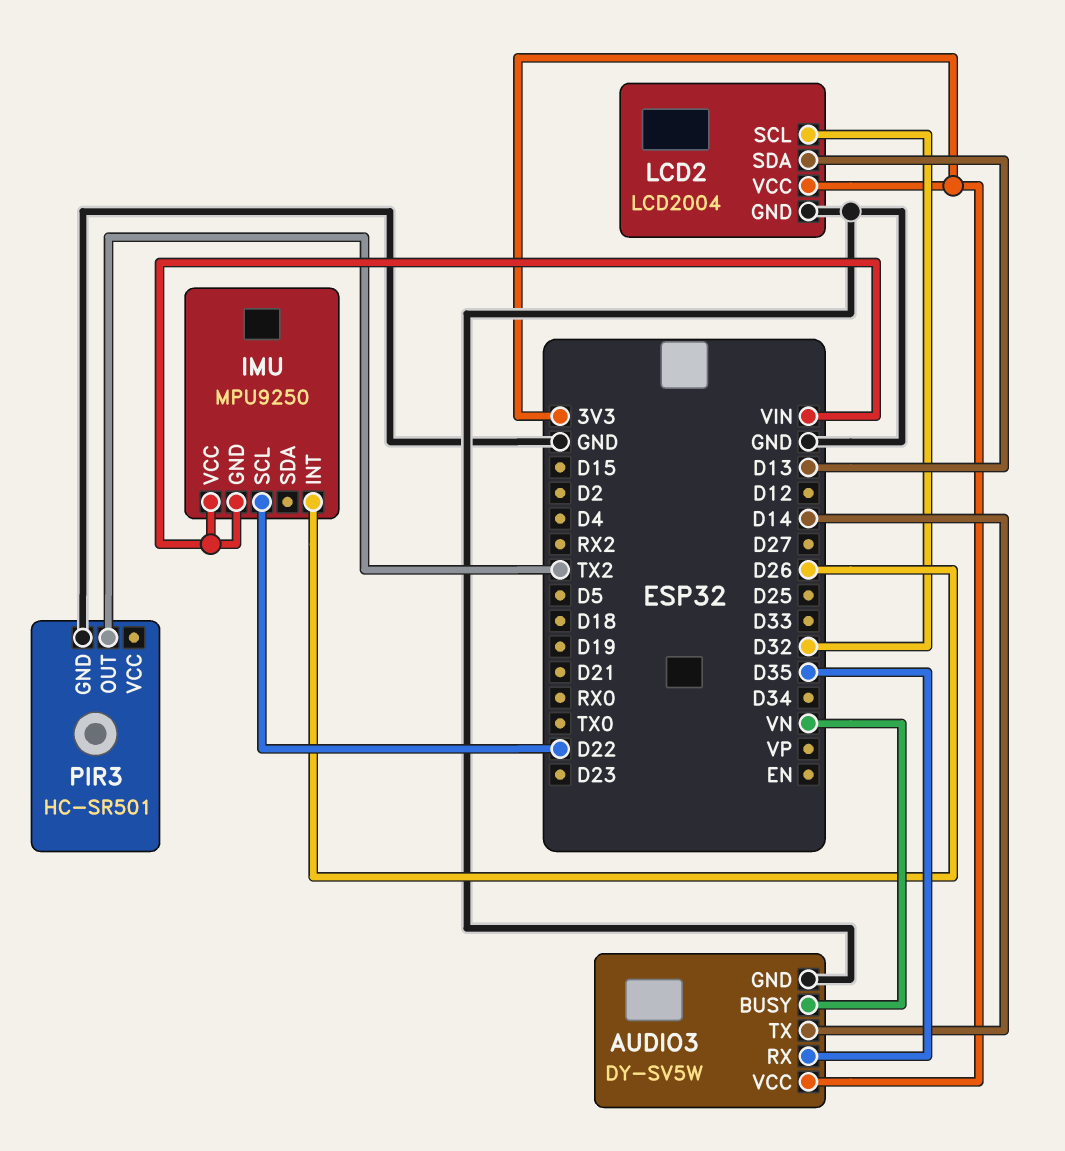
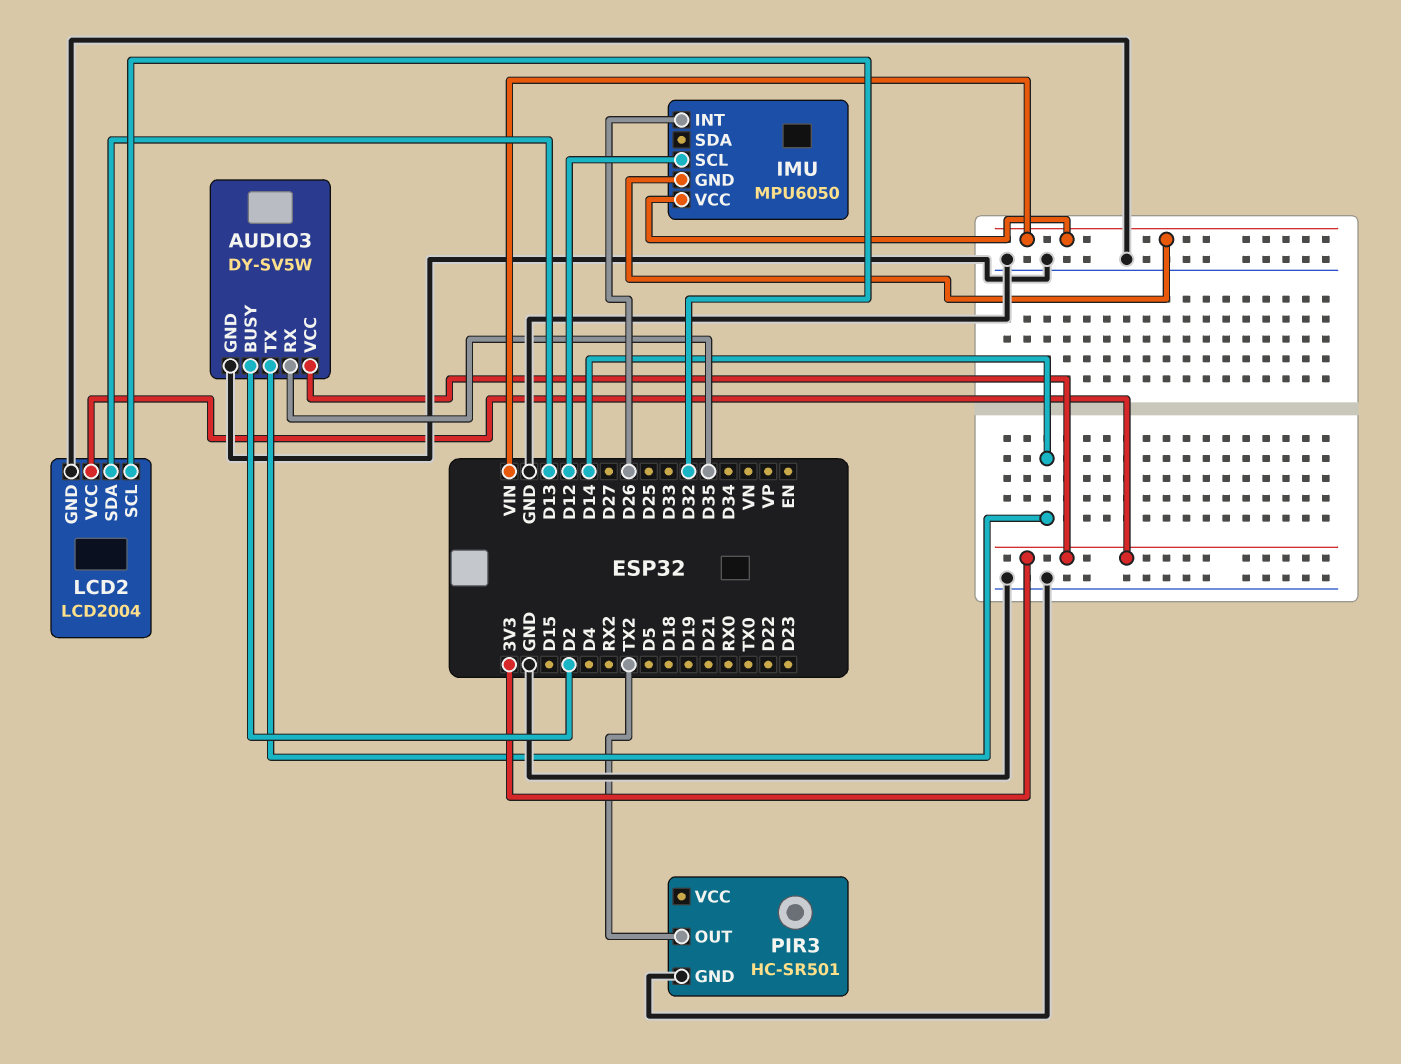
AUDIO3 pin BUSY: VN -> D2
IMU: MPU9250 -> MPU6050
IMU pin SCL: D22 -> D12

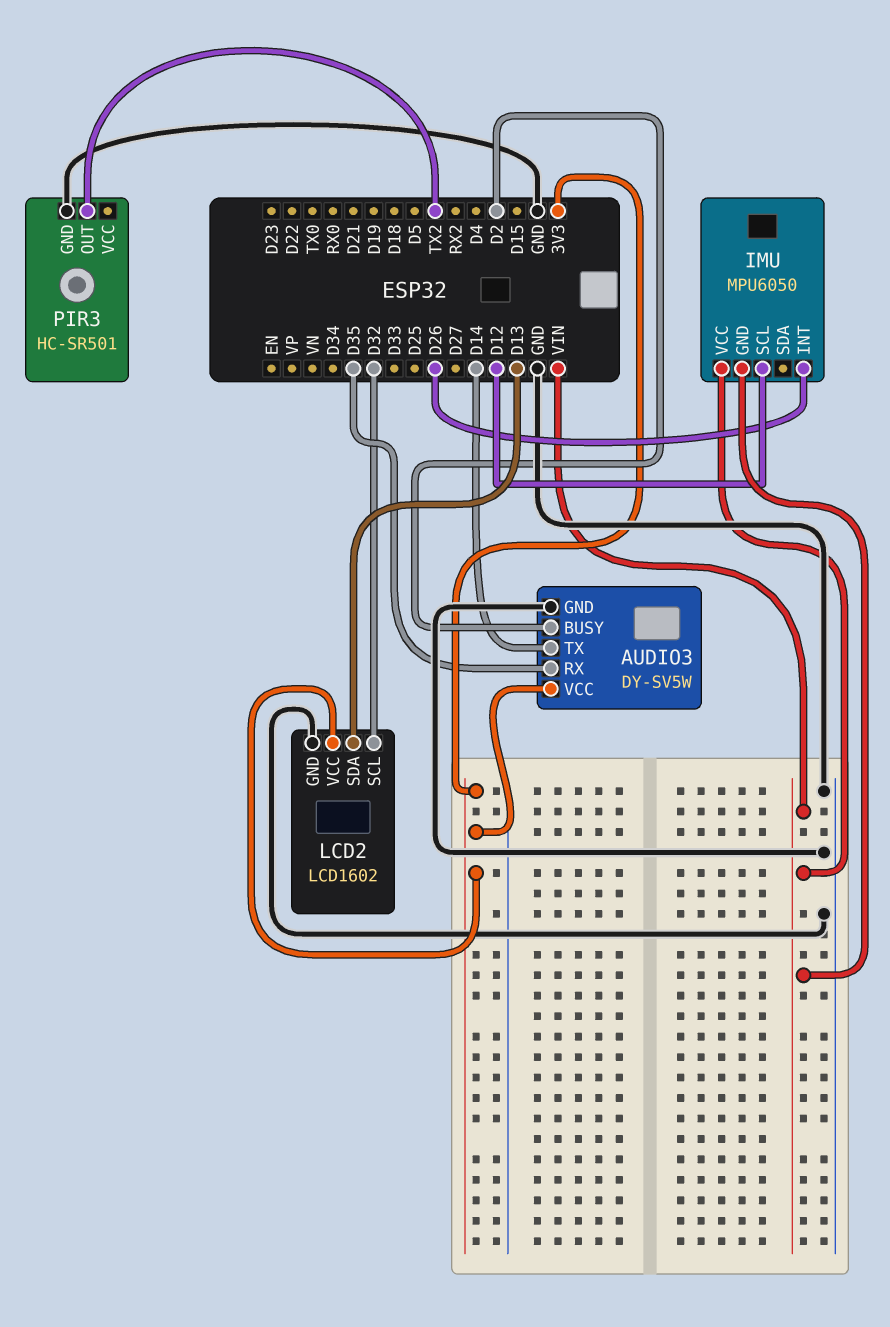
LCD2: LCD2004 -> LCD1602

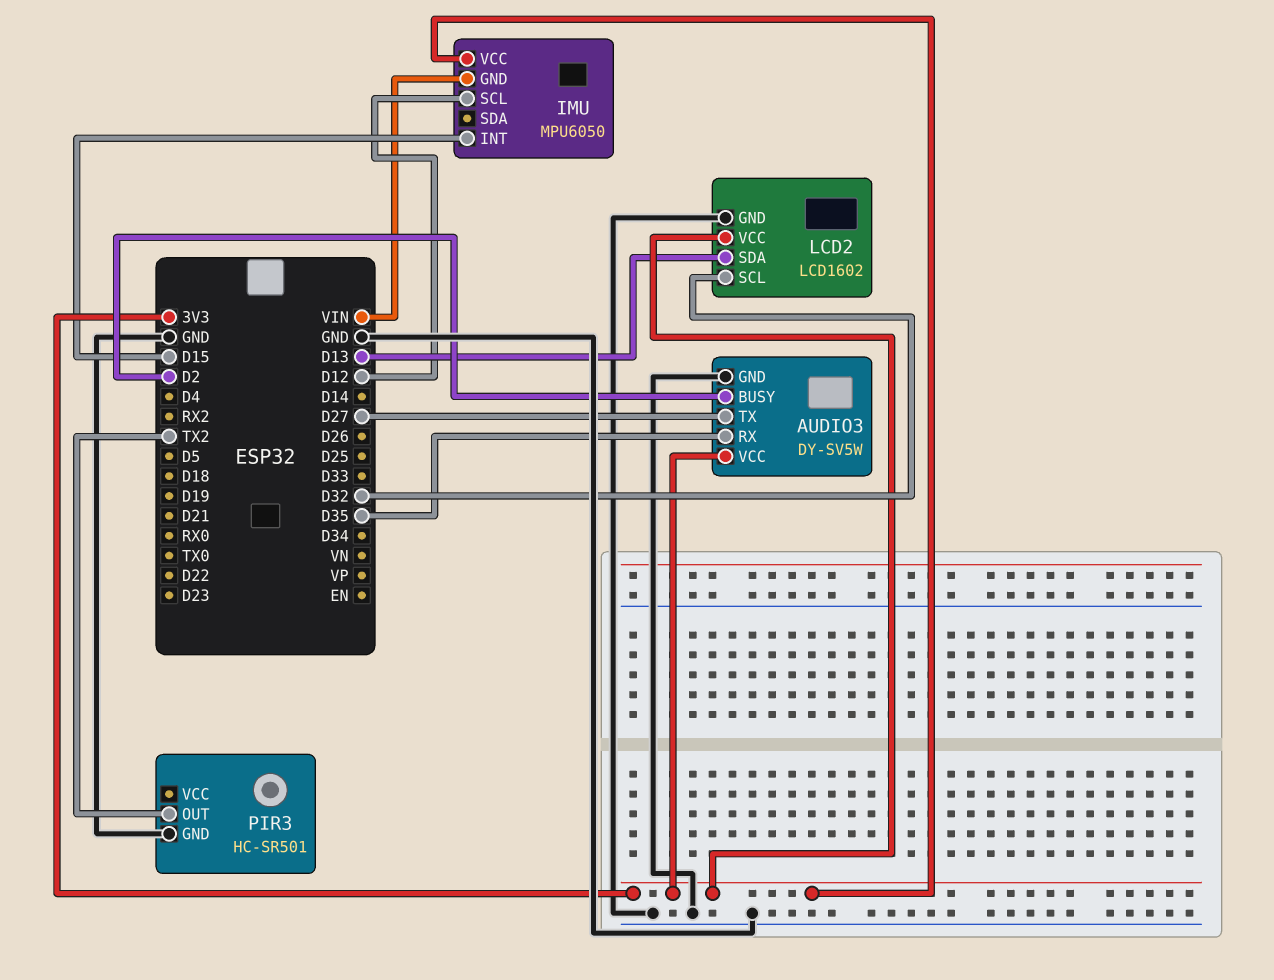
AUDIO3 pin TX: D14 -> D27
IMU pin INT: D26 -> D15
IMU pin VCC: VIN -> 3V3

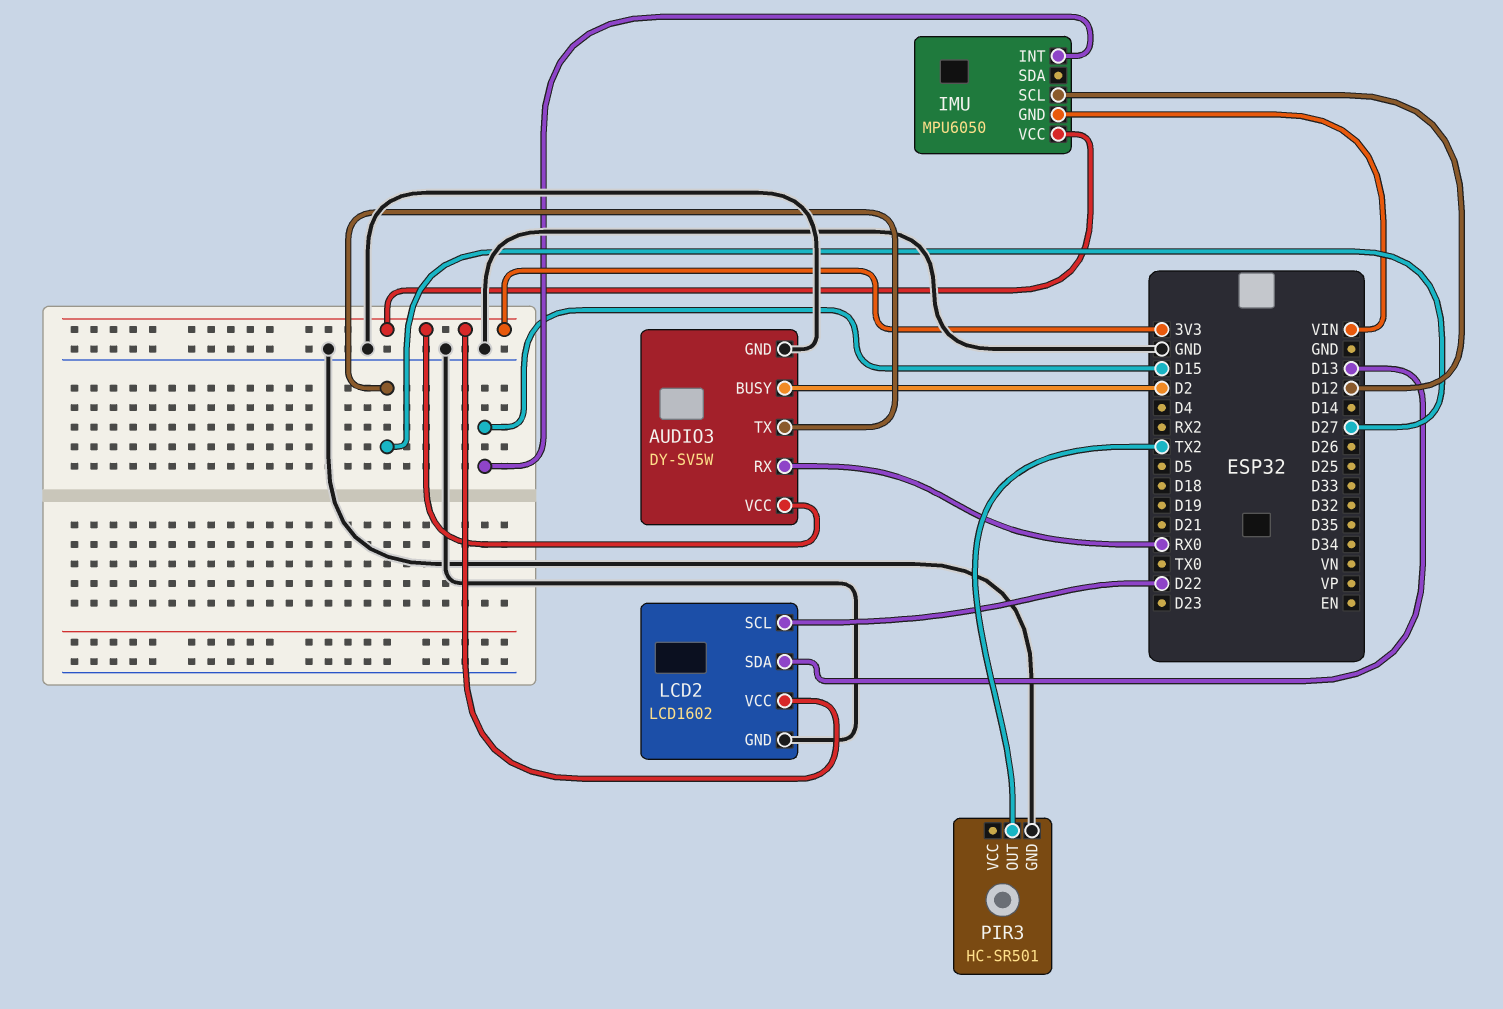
AUDIO3 pin RX: D35 -> RX0
LCD2 pin SCL: D32 -> D22

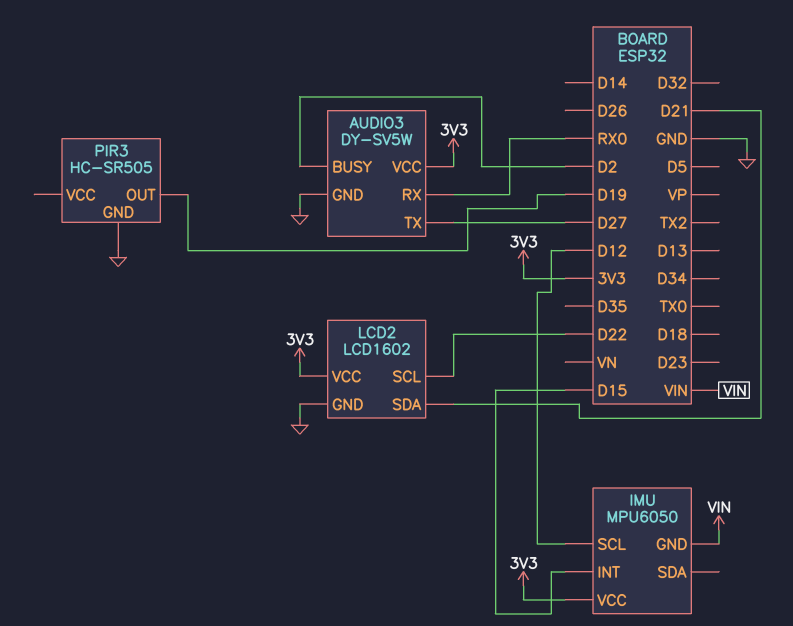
LCD2 pin SDA: D13 -> D21
PIR3: HC-SR501 -> HC-SR505
PIR3 pin OUT: TX2 -> D19

